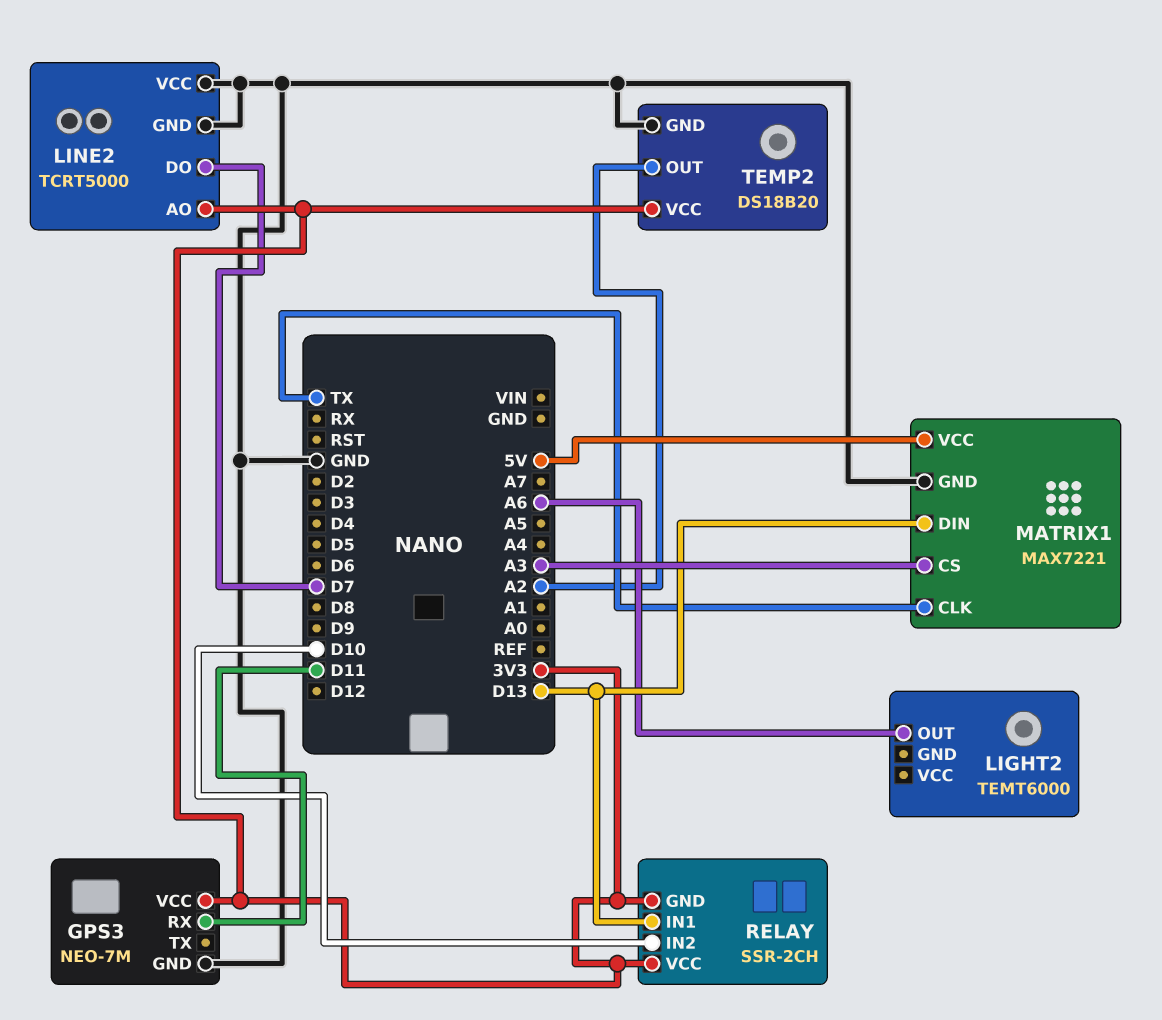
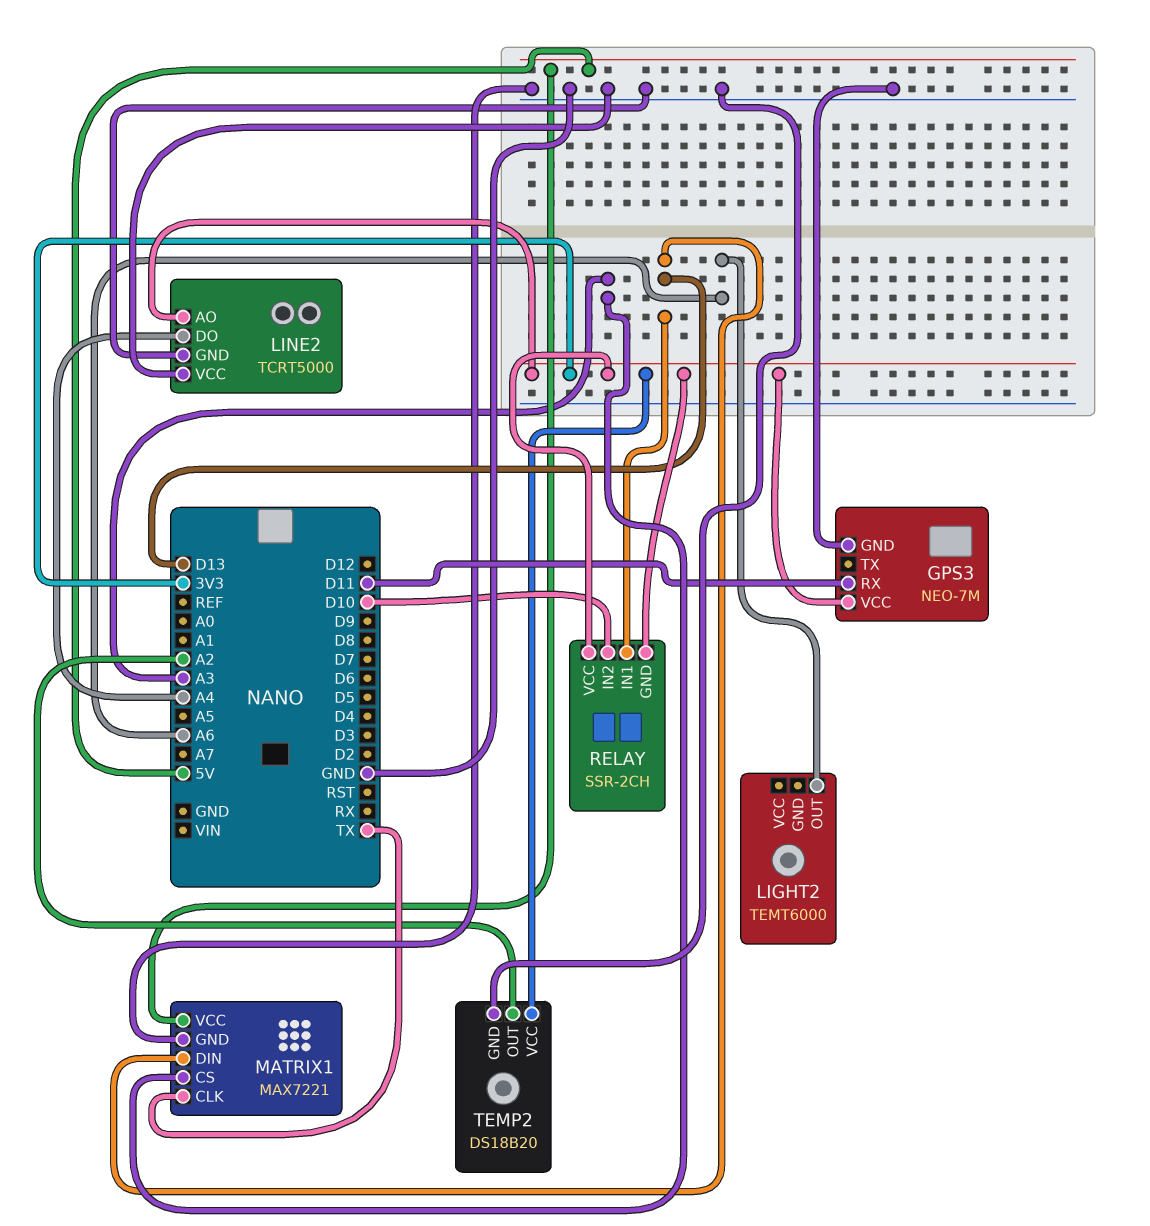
LINE2 pin DO: D7 -> A4

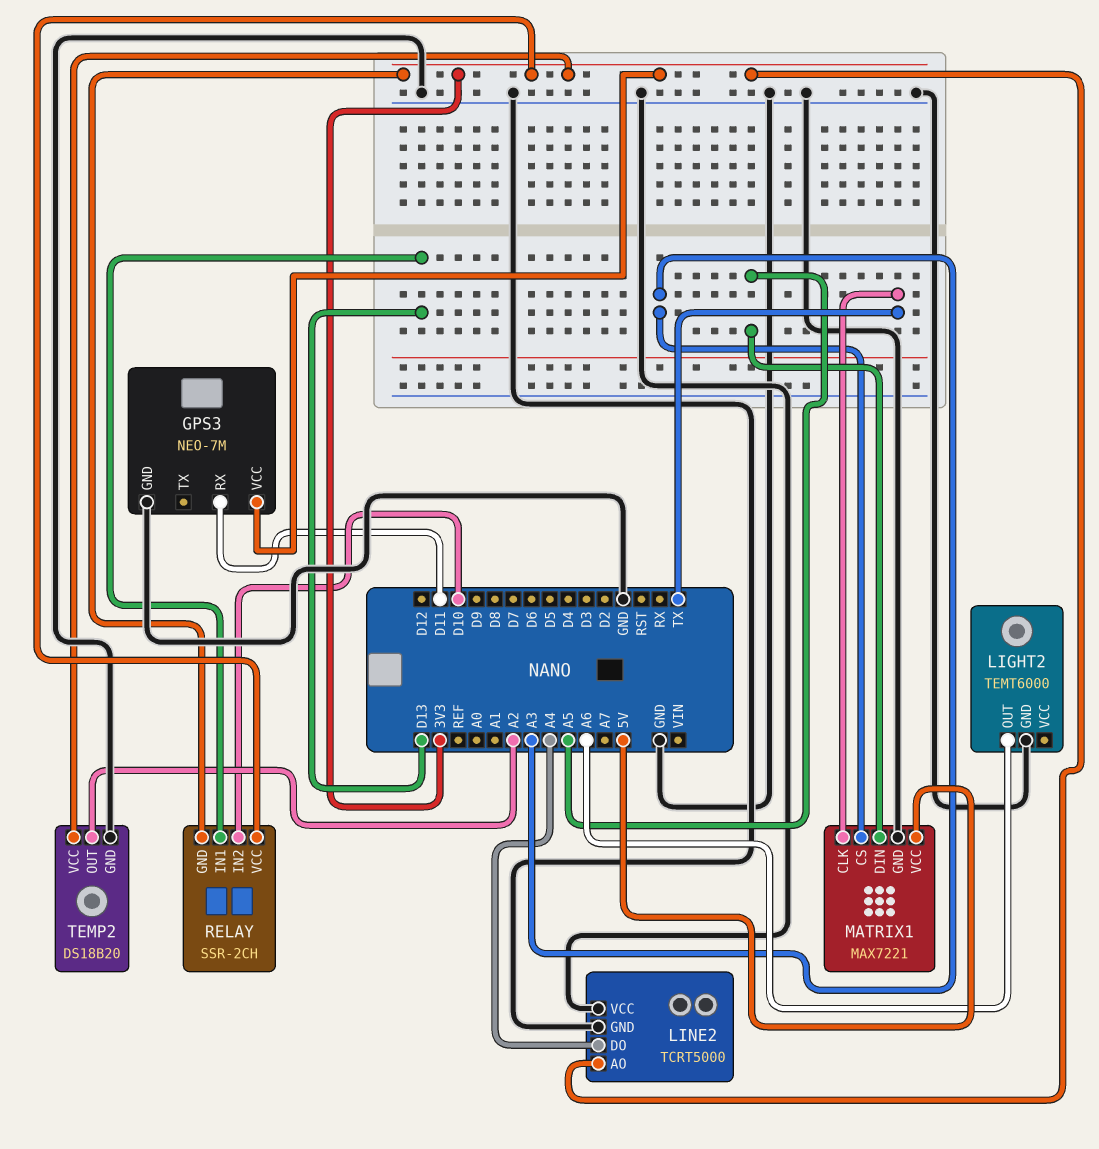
LIGHT2 pin GND: none -> GND
MATRIX1 pin DIN: D13 -> A5

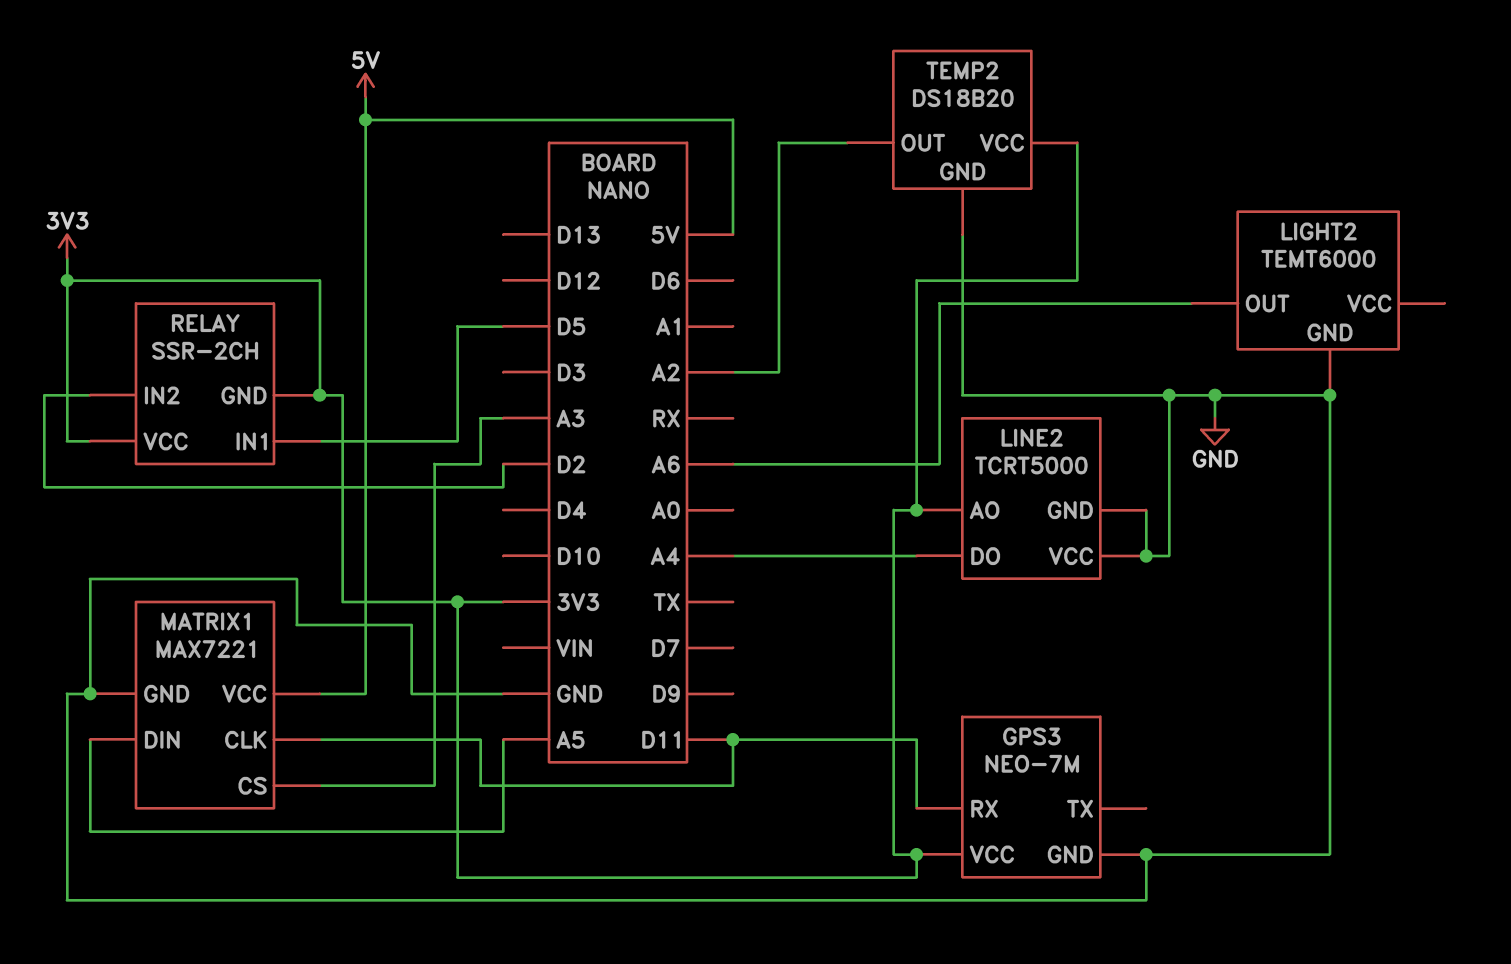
MATRIX1 pin CLK: TX -> D11
RELAY pin IN1: D13 -> D5
RELAY pin IN2: D10 -> D2

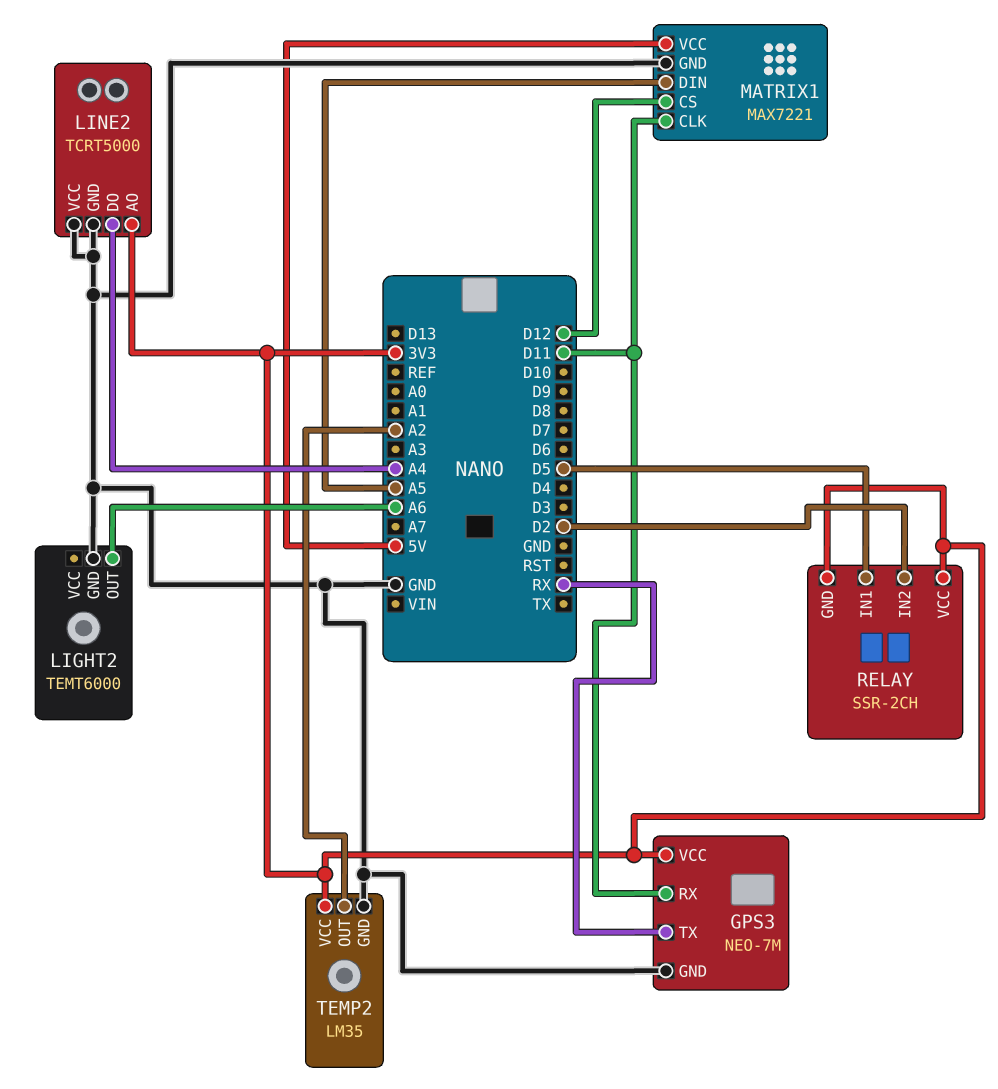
GPS3 pin TX: none -> RX
MATRIX1 pin CS: A3 -> D12
TEMP2: DS18B20 -> LM35

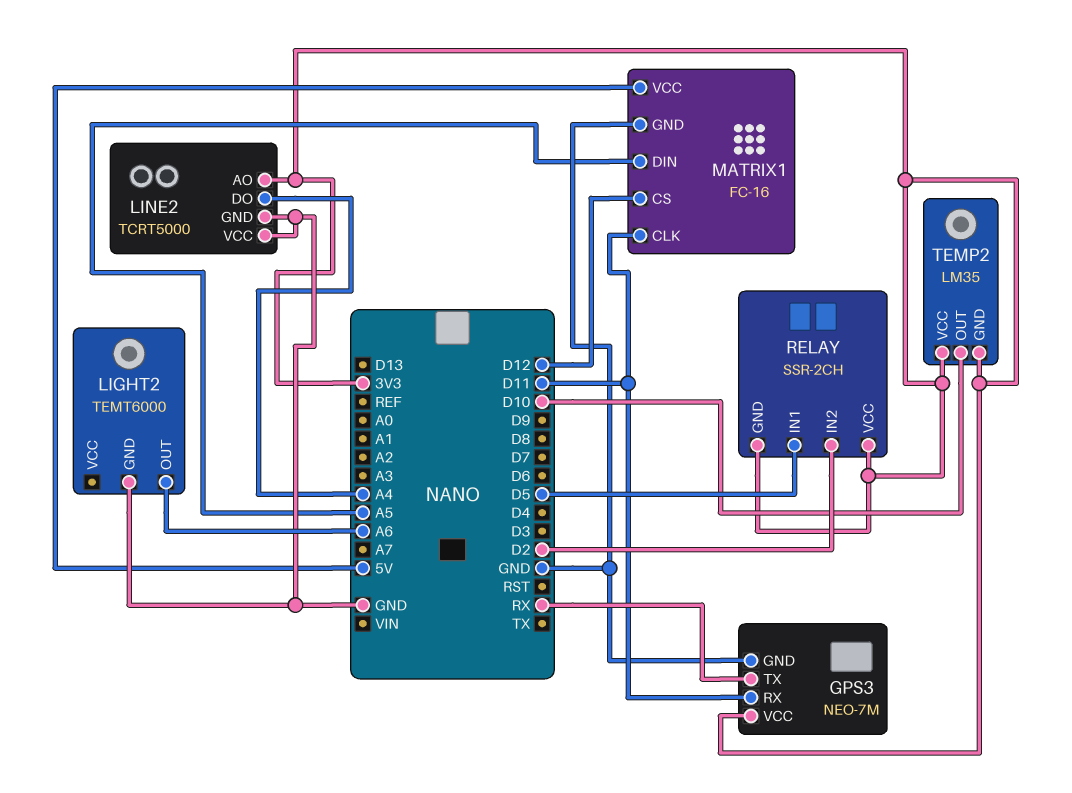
MATRIX1: MAX7221 -> FC-16
TEMP2 pin GND: GND -> 3V3
TEMP2 pin OUT: A2 -> D10

